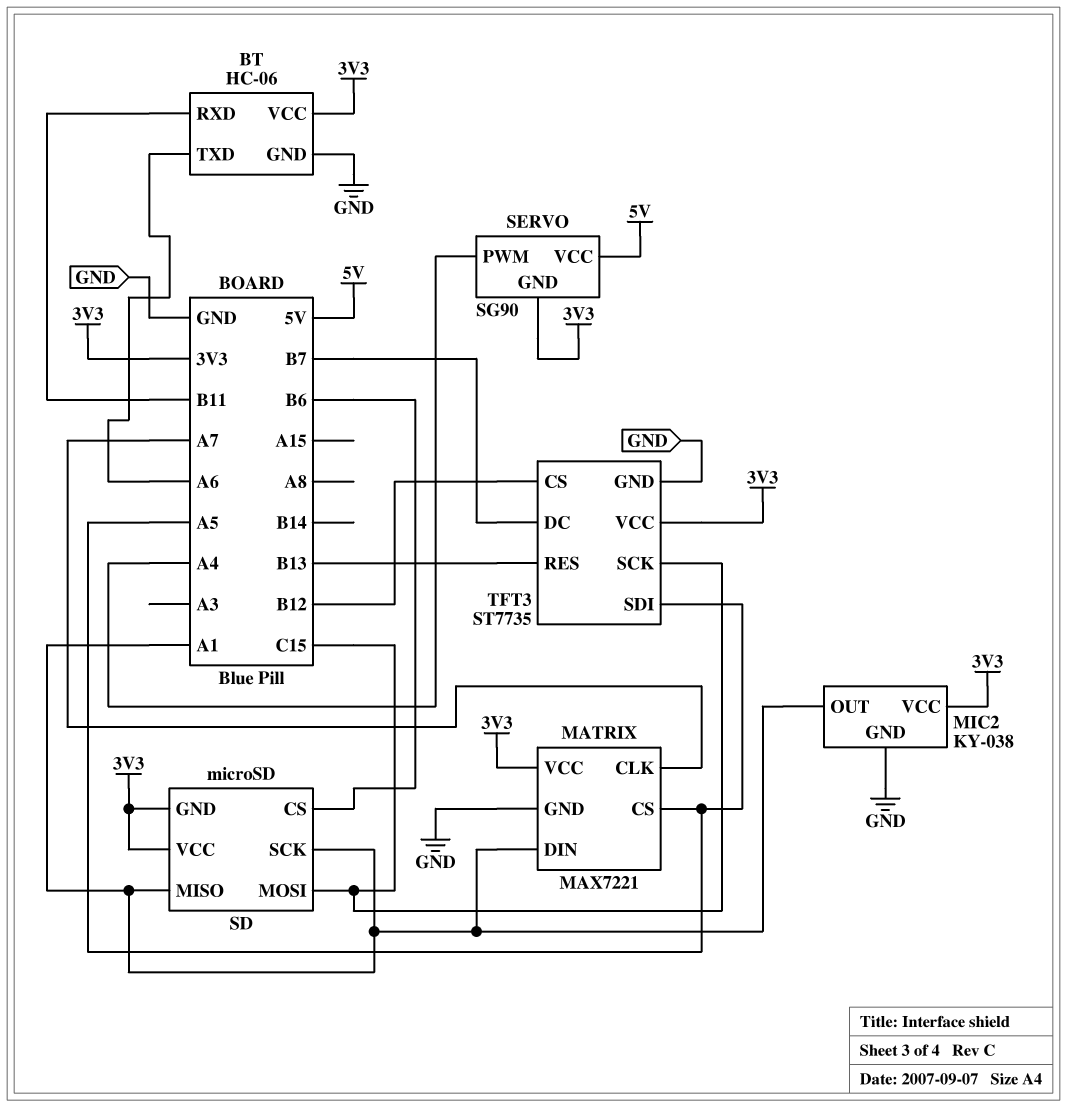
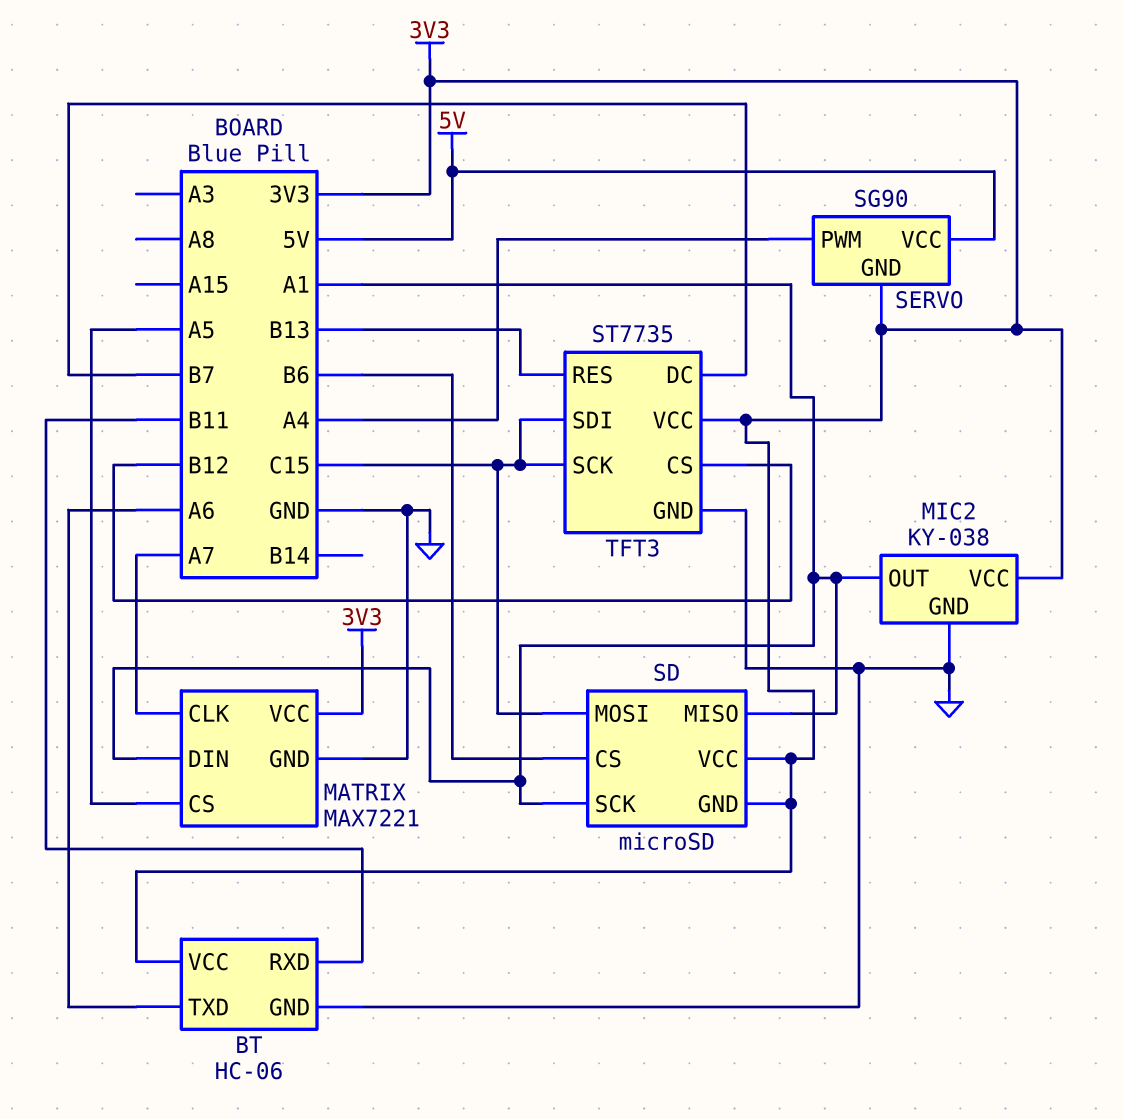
TFT3 pin SDI: A5 -> C15

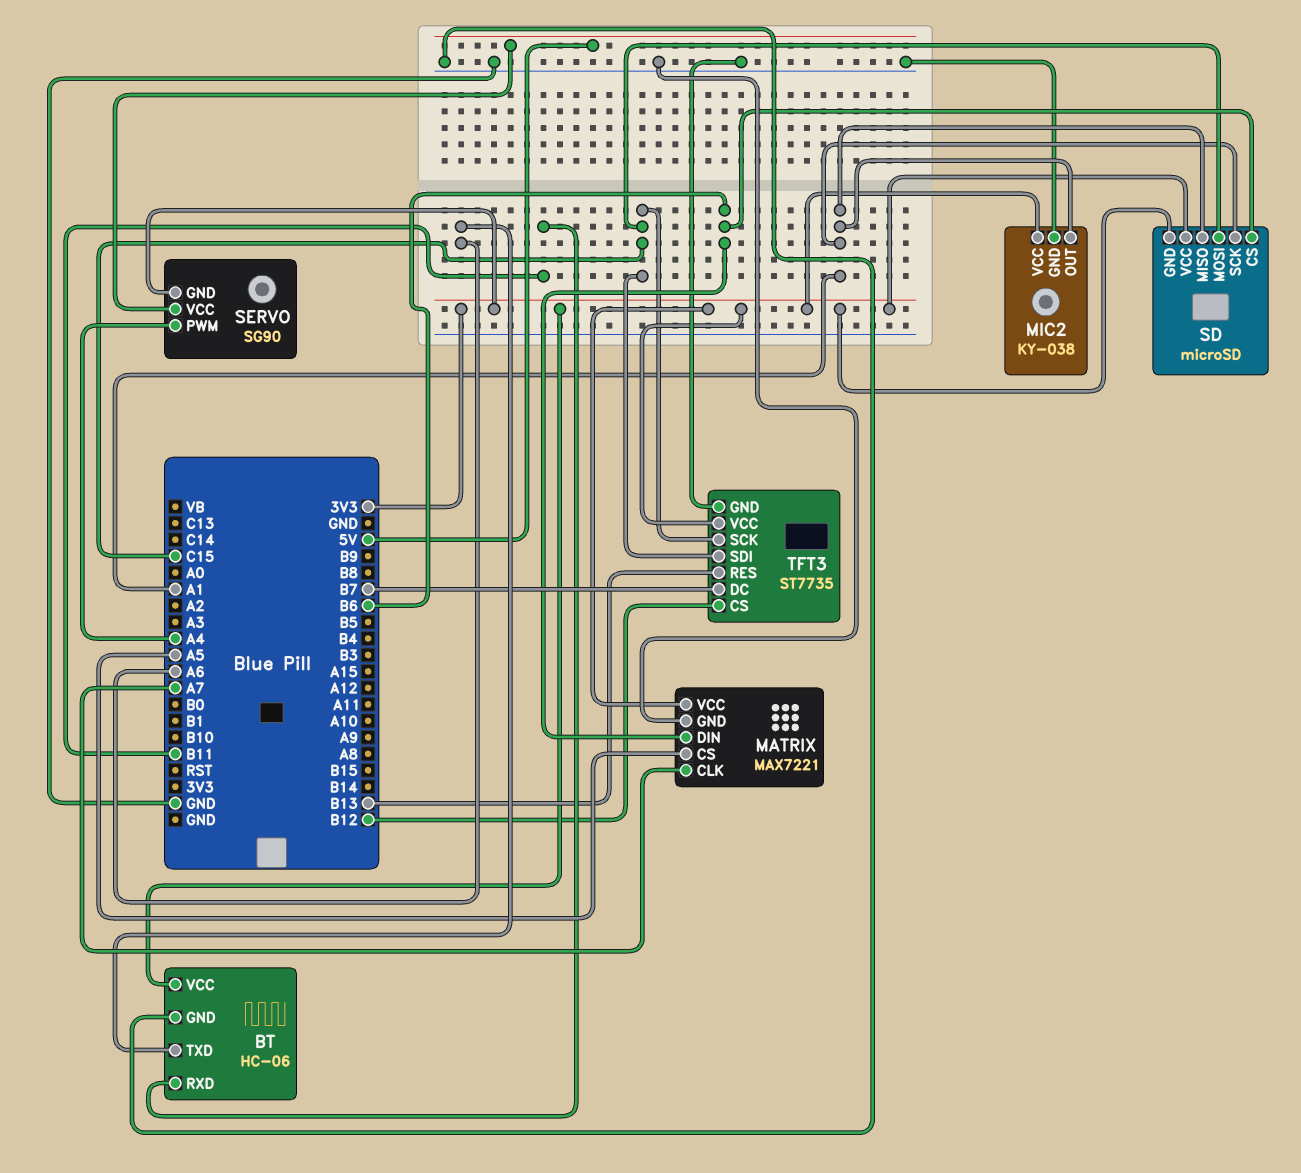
MATRIX pin DIN: A1 -> B6

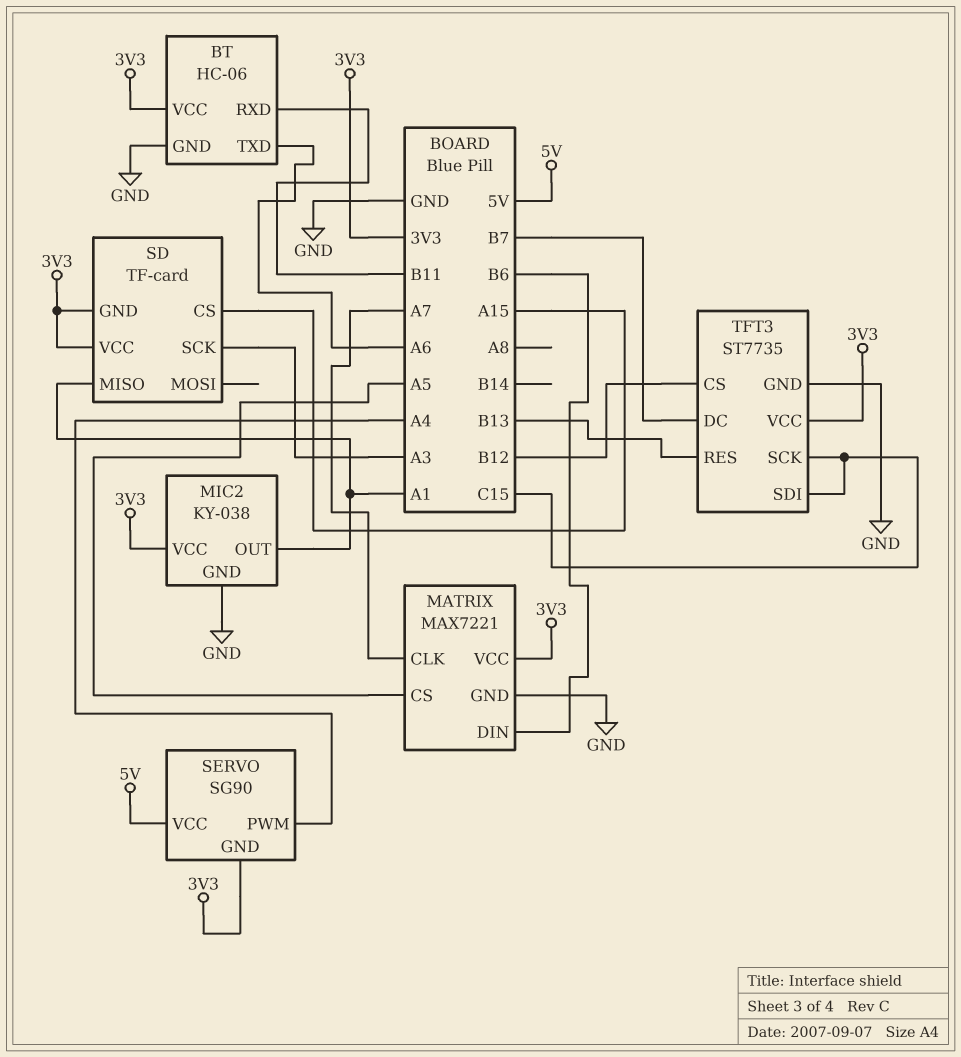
SD: microSD -> TF-card
SD pin CS: B6 -> A15
SD pin MOSI: C15 -> none
SD pin SCK: A1 -> A3

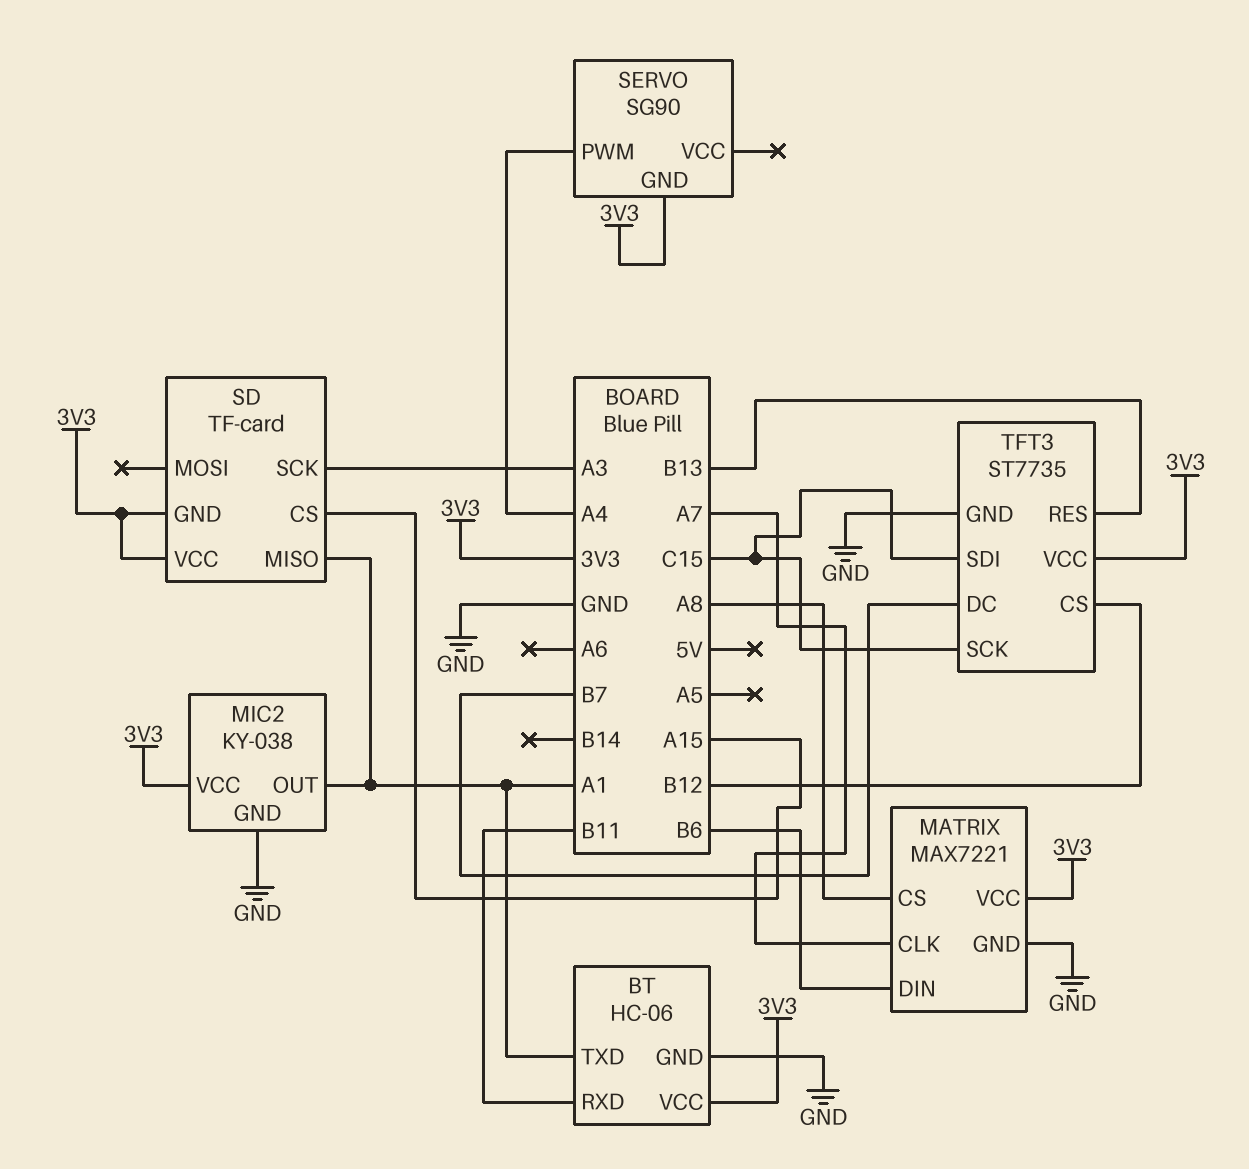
BT pin TXD: A6 -> A1
MATRIX pin CS: A5 -> A8
SERVO pin VCC: 5V -> none

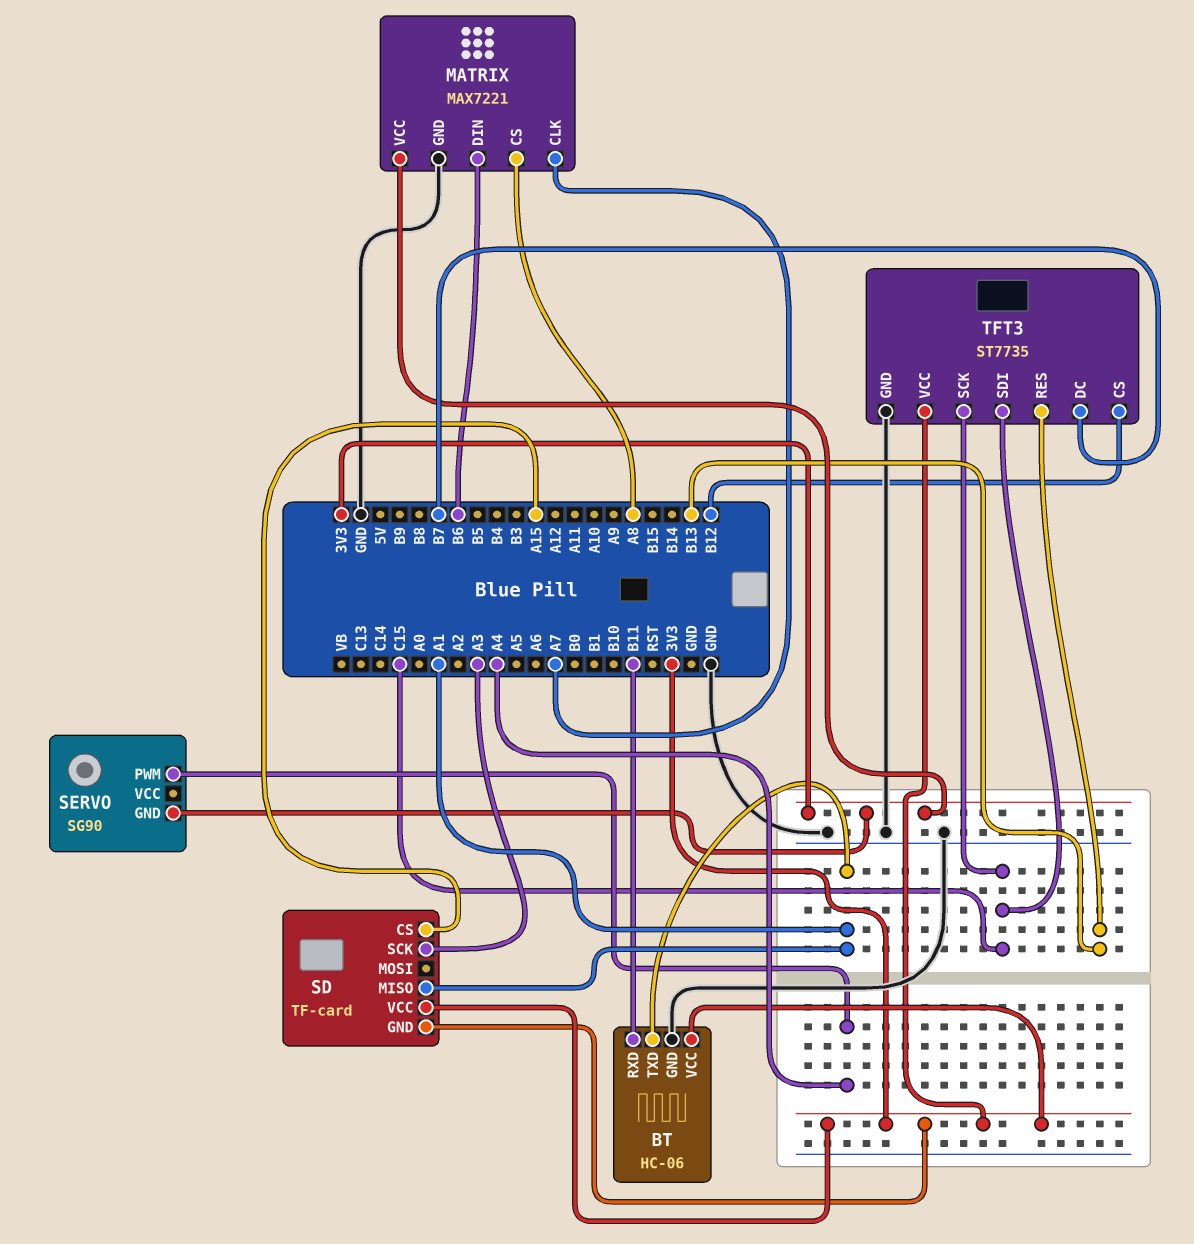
MIC2: KY-038 -> none
MIC2 pin GND: GND -> none
MIC2 pin OUT: A1 -> none
MIC2 pin VCC: 3V3 -> none

